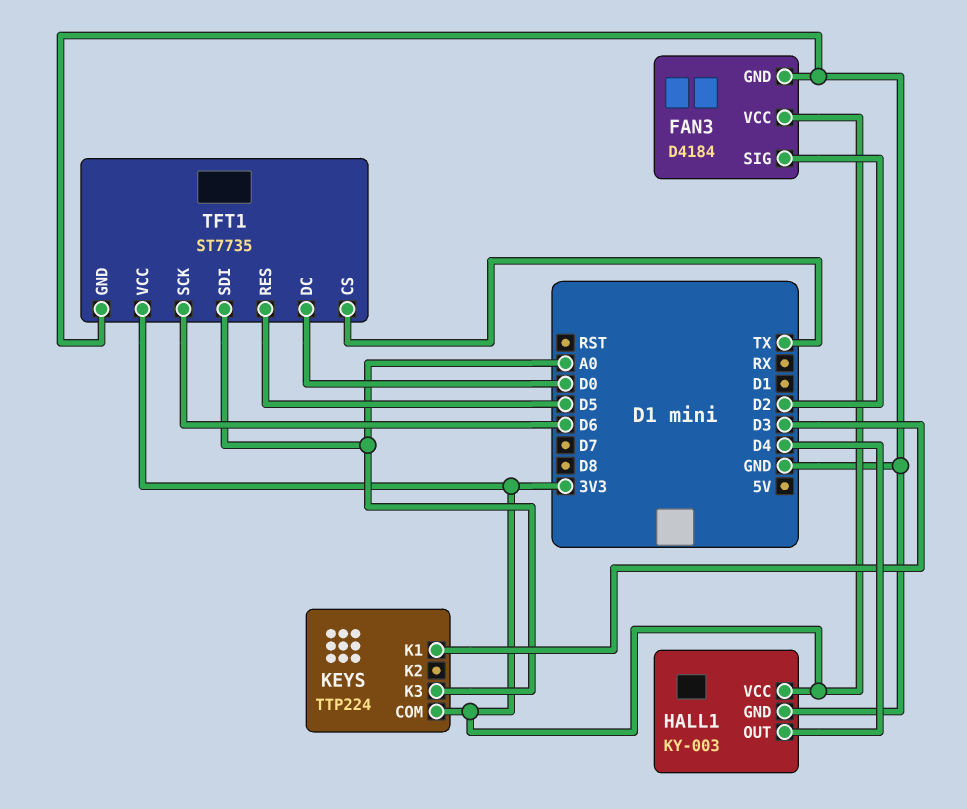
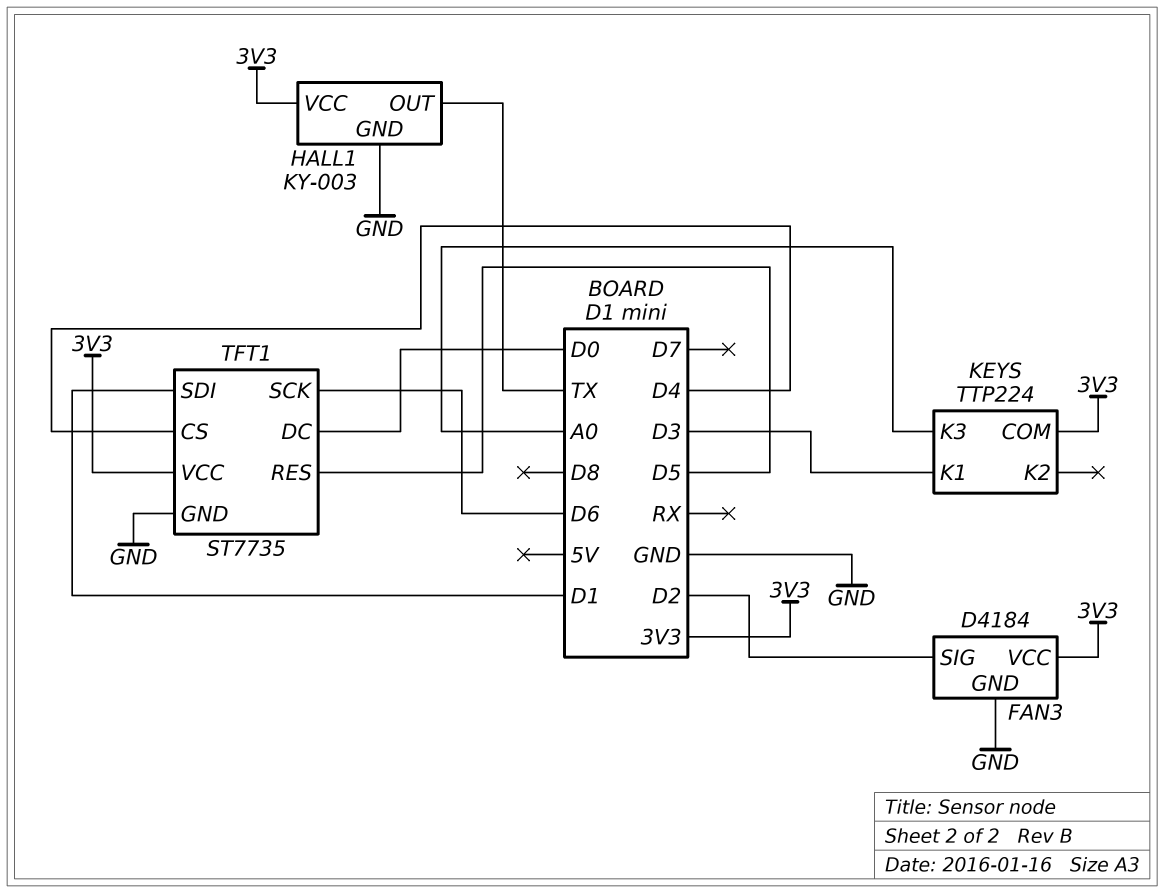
HALL1 pin OUT: D4 -> TX
TFT1 pin CS: TX -> D4
TFT1 pin SDI: A0 -> D1

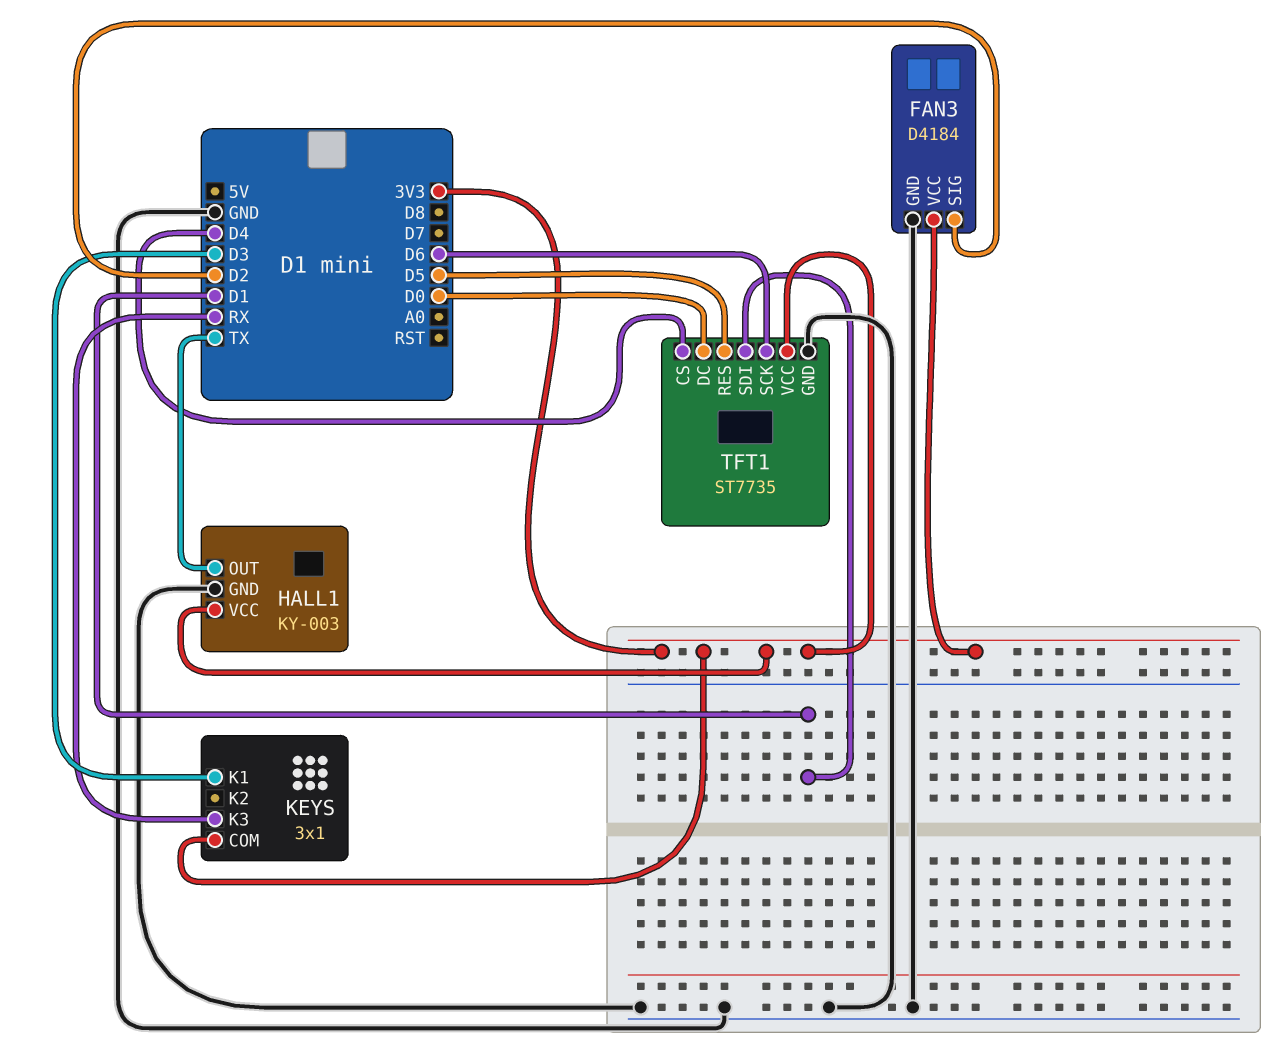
KEYS: TTP224 -> 3x1
KEYS pin K3: A0 -> RX

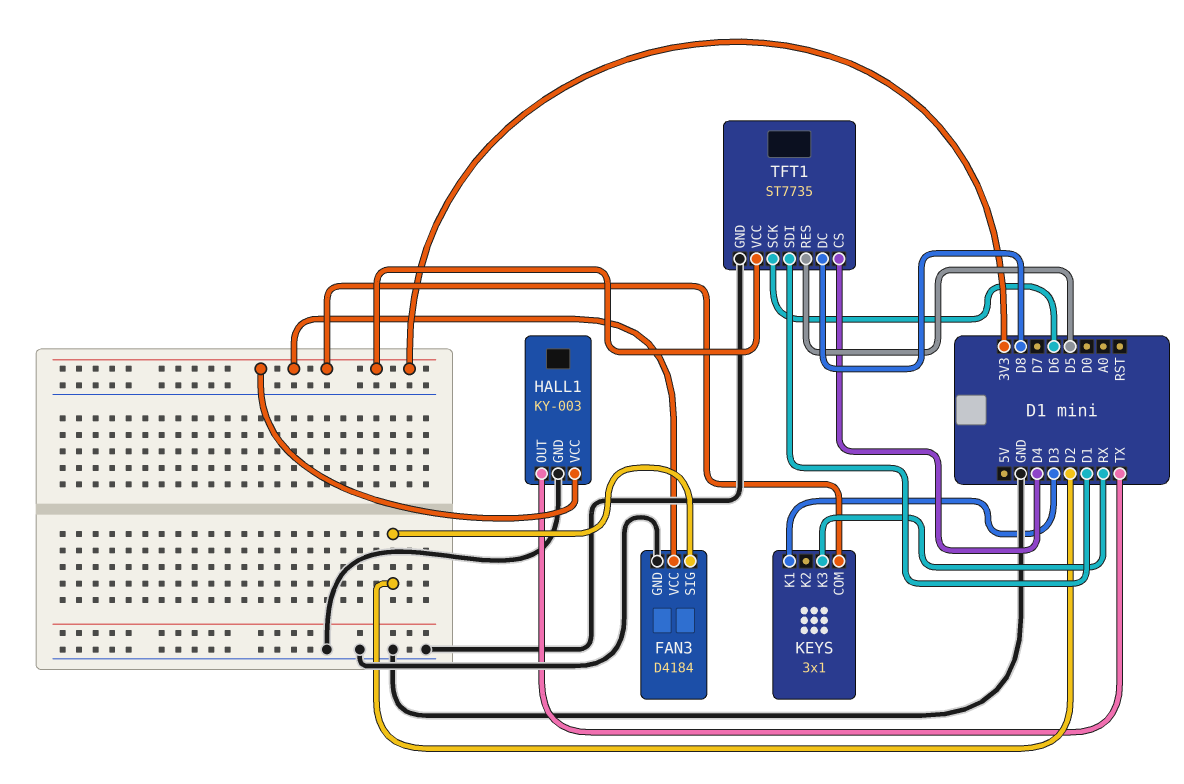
TFT1 pin DC: D0 -> D8

